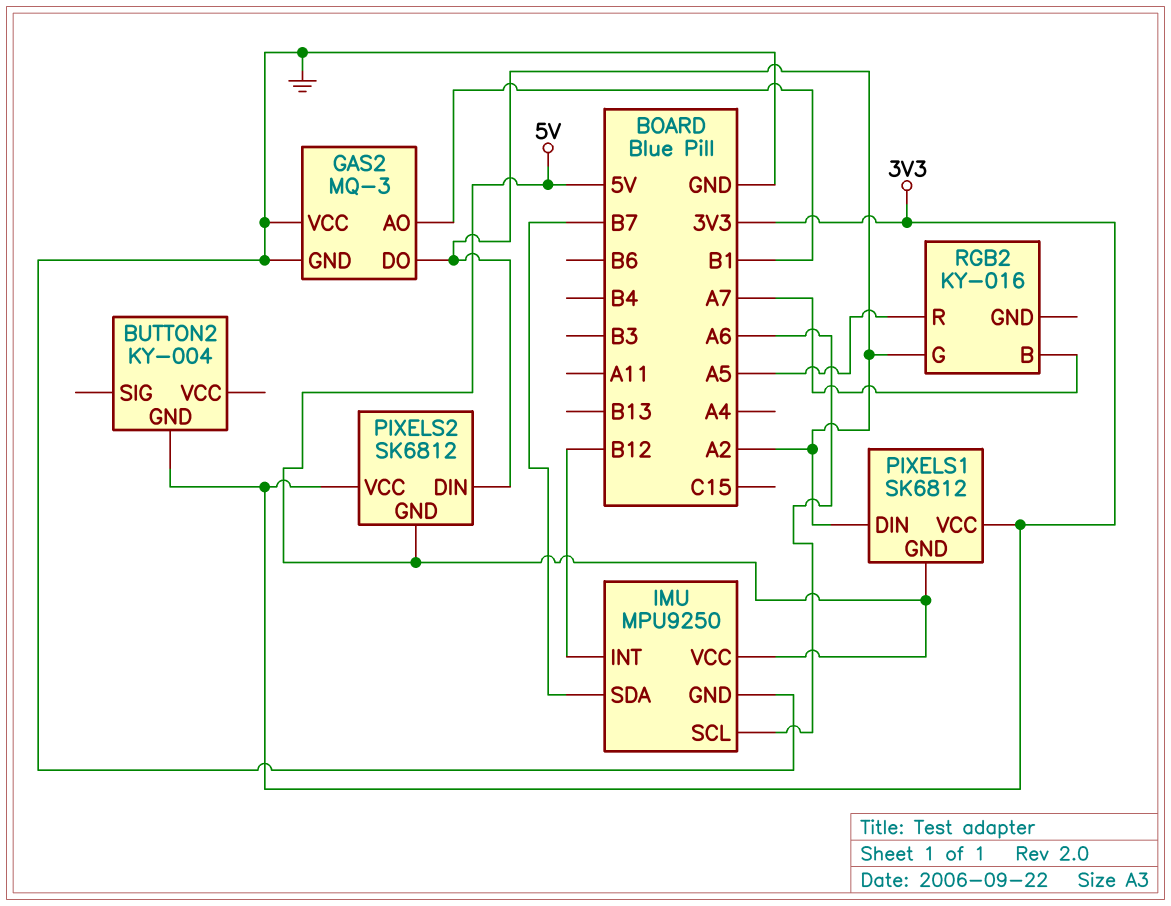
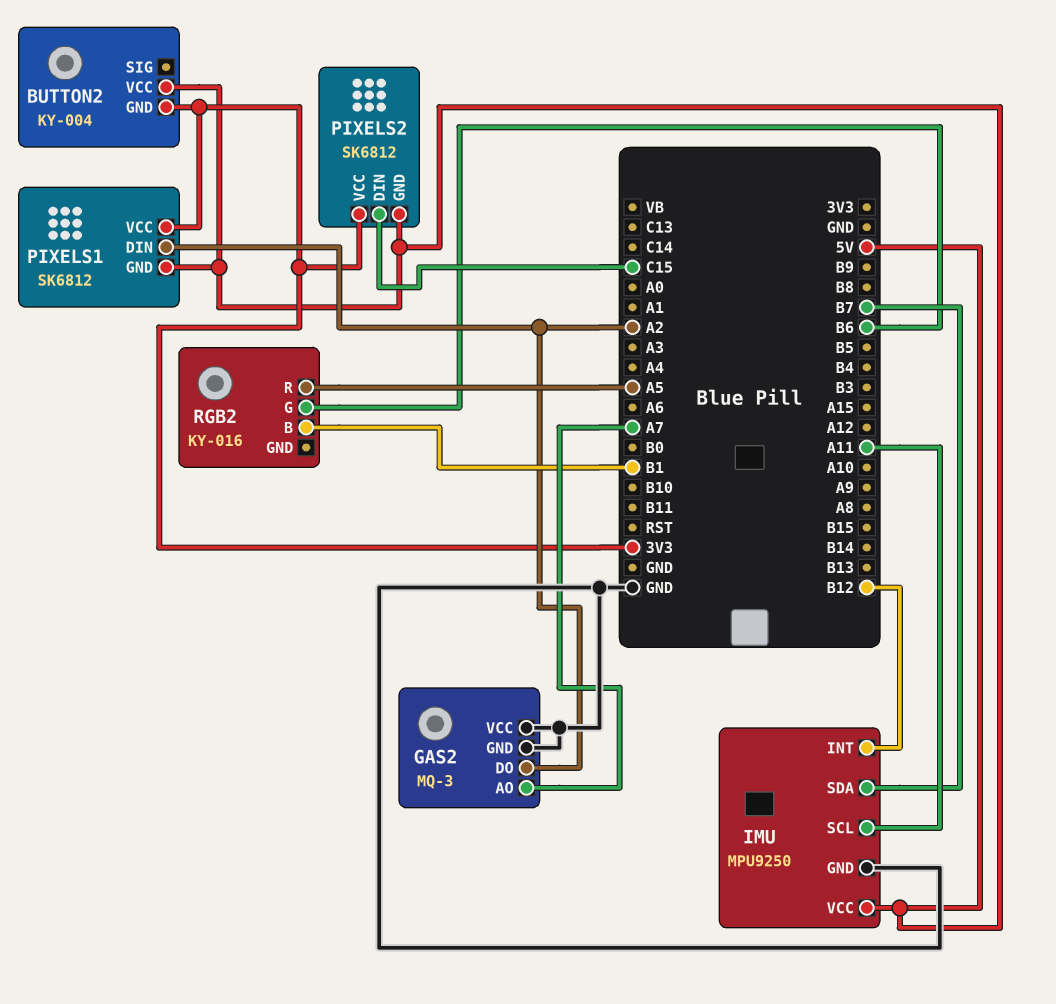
BUTTON2 pin VCC: none -> 5V
GAS2 pin AO: B1 -> A7
IMU pin SCL: A6 -> A11
PIXELS2 pin DIN: A2 -> C15
RGB2 pin B: A7 -> B1
RGB2 pin G: A2 -> B6

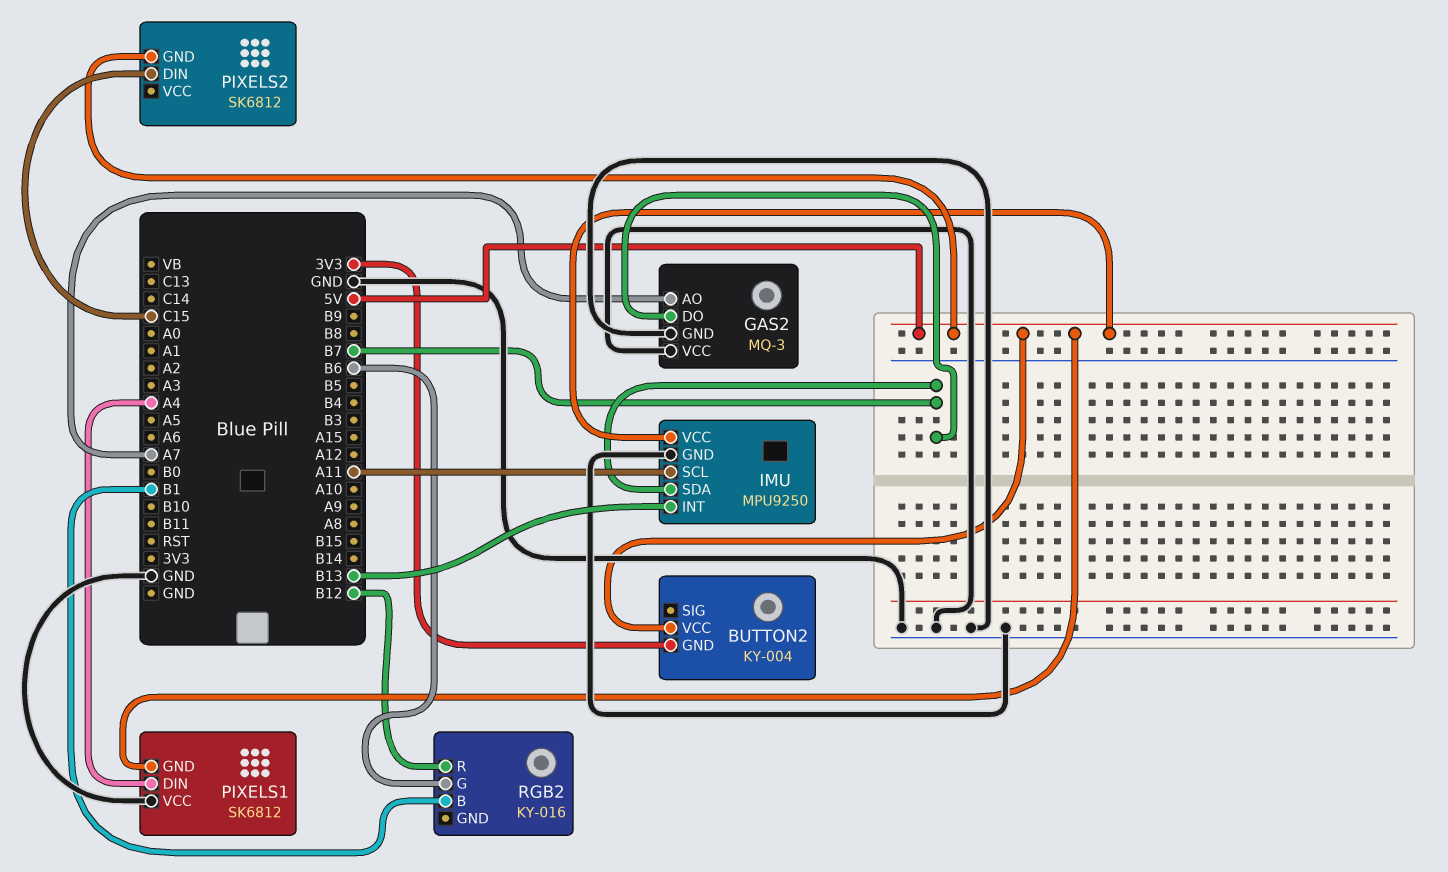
GAS2 pin DO: A2 -> B7
IMU pin INT: B12 -> B13
PIXELS1 pin DIN: A2 -> A4
PIXELS1 pin VCC: 3V3 -> GND
PIXELS2 pin VCC: 3V3 -> none
RGB2 pin R: A5 -> B12

